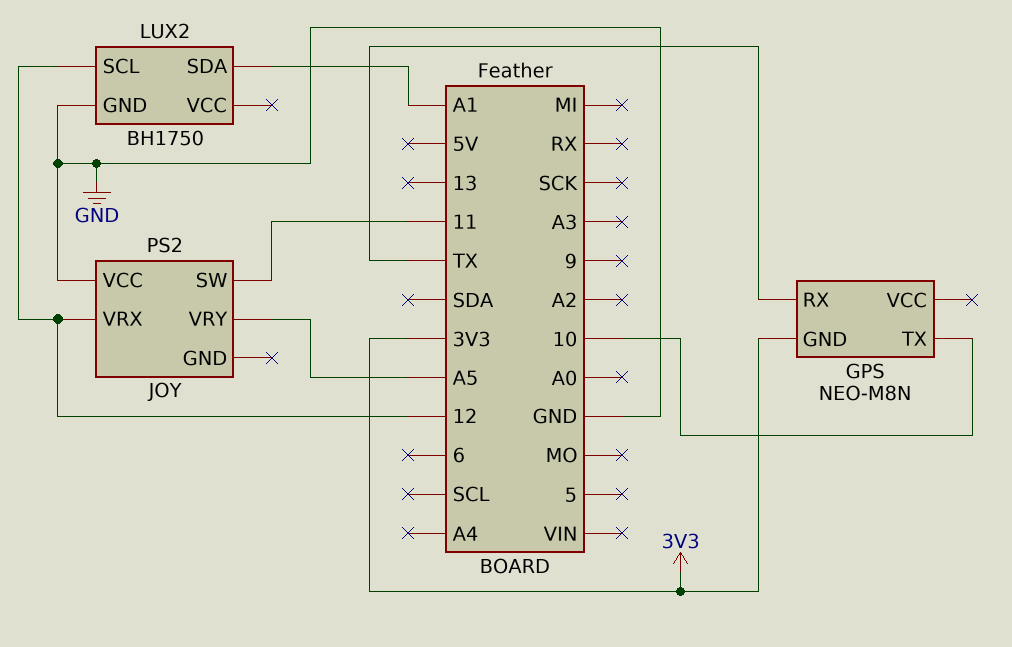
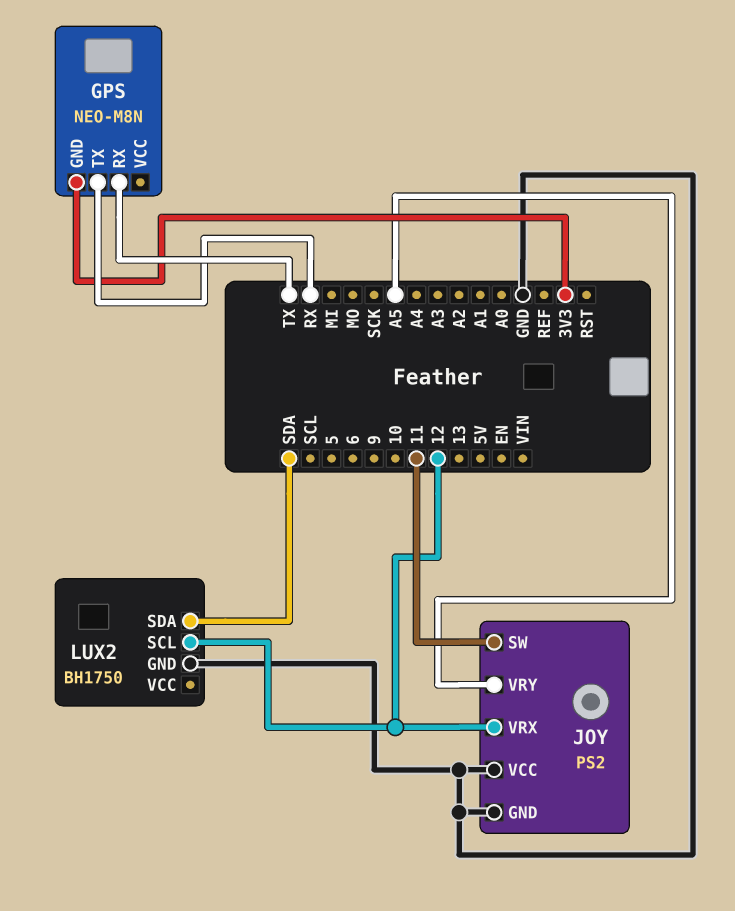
GPS pin TX: 10 -> RX
JOY pin GND: none -> GND
LUX2 pin SDA: A1 -> SDA

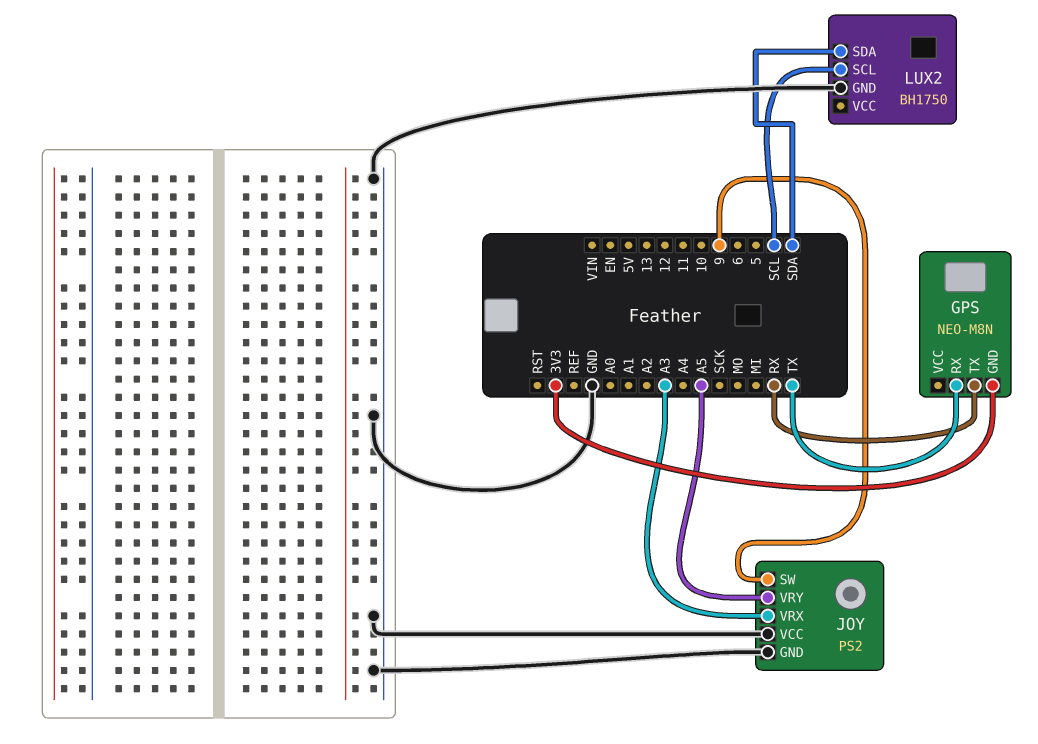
JOY pin SW: 11 -> 9
JOY pin VRX: 12 -> A3
LUX2 pin SCL: 12 -> SCL

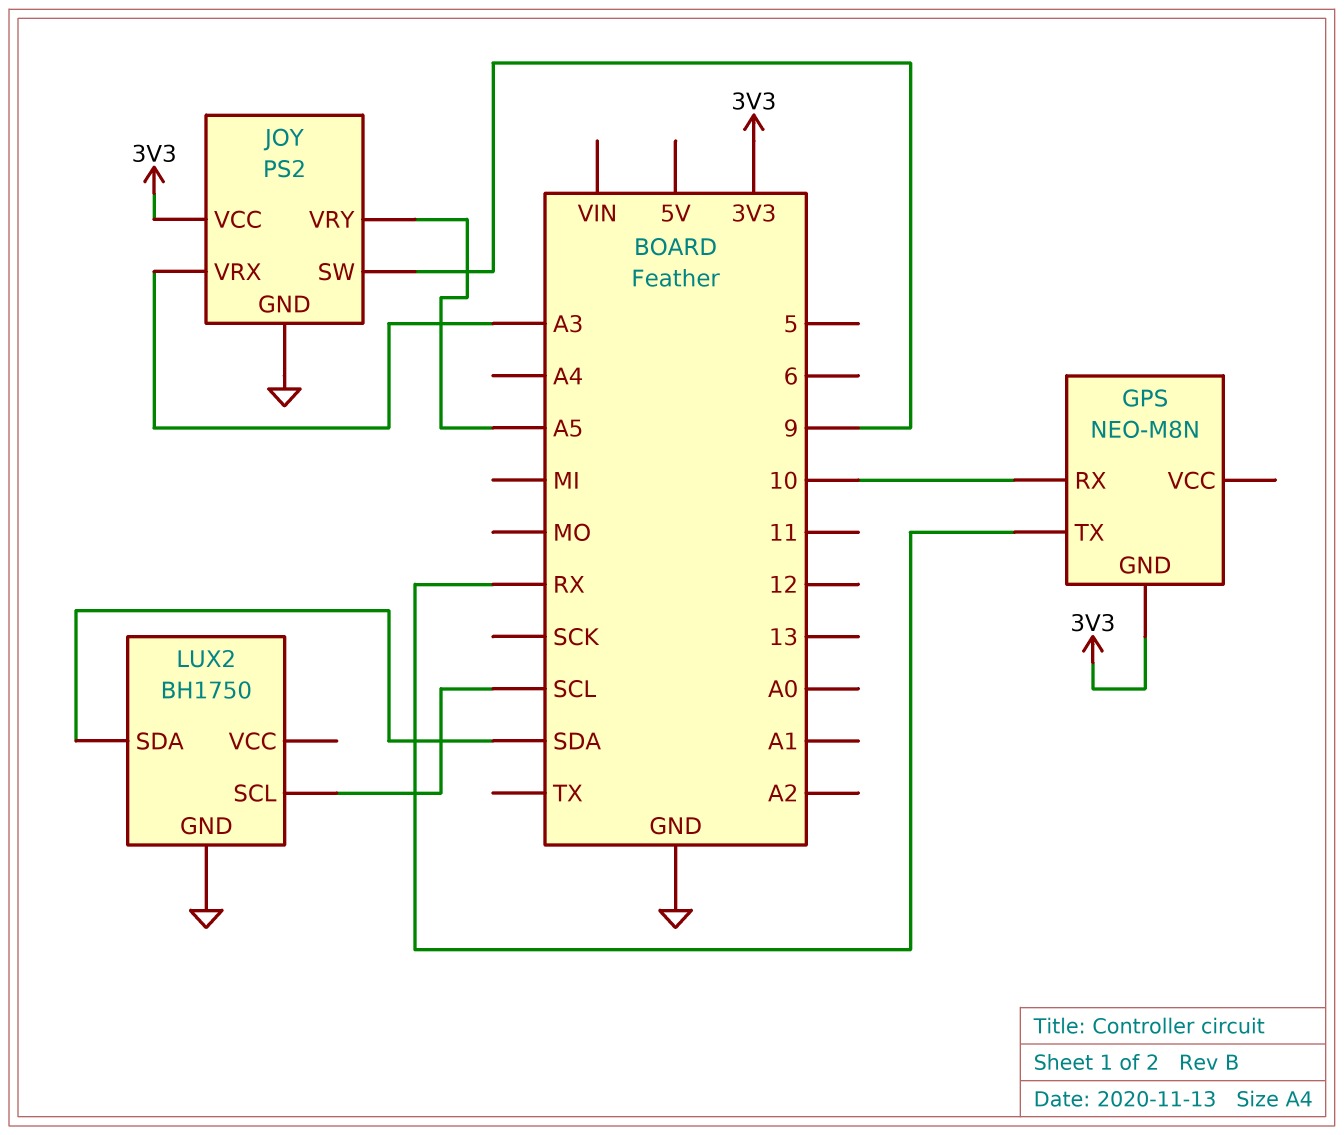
GPS pin RX: TX -> 10
JOY pin VCC: GND -> 3V3

